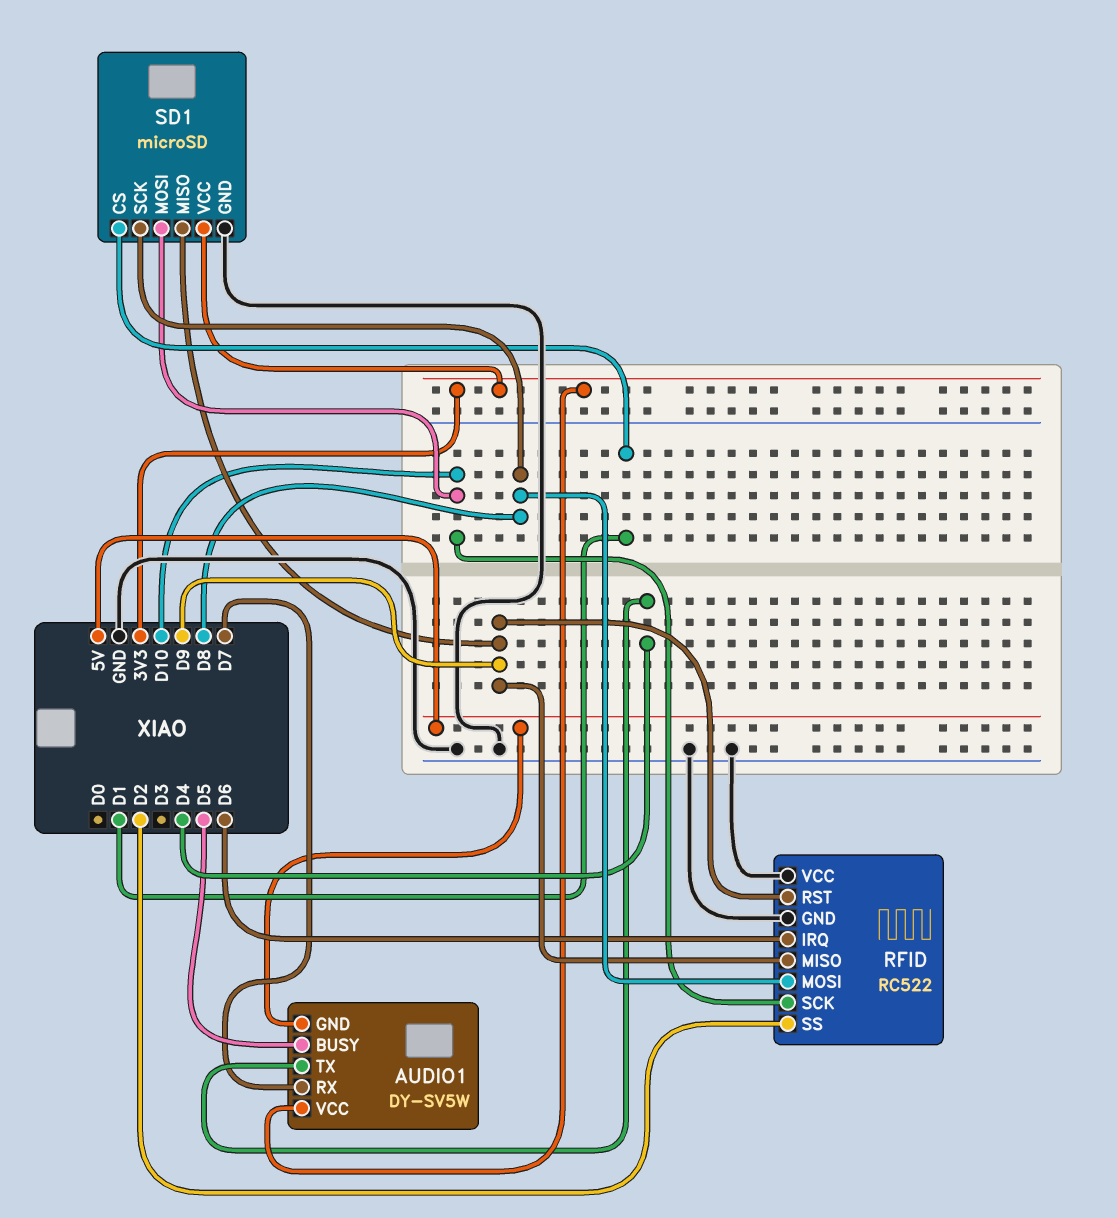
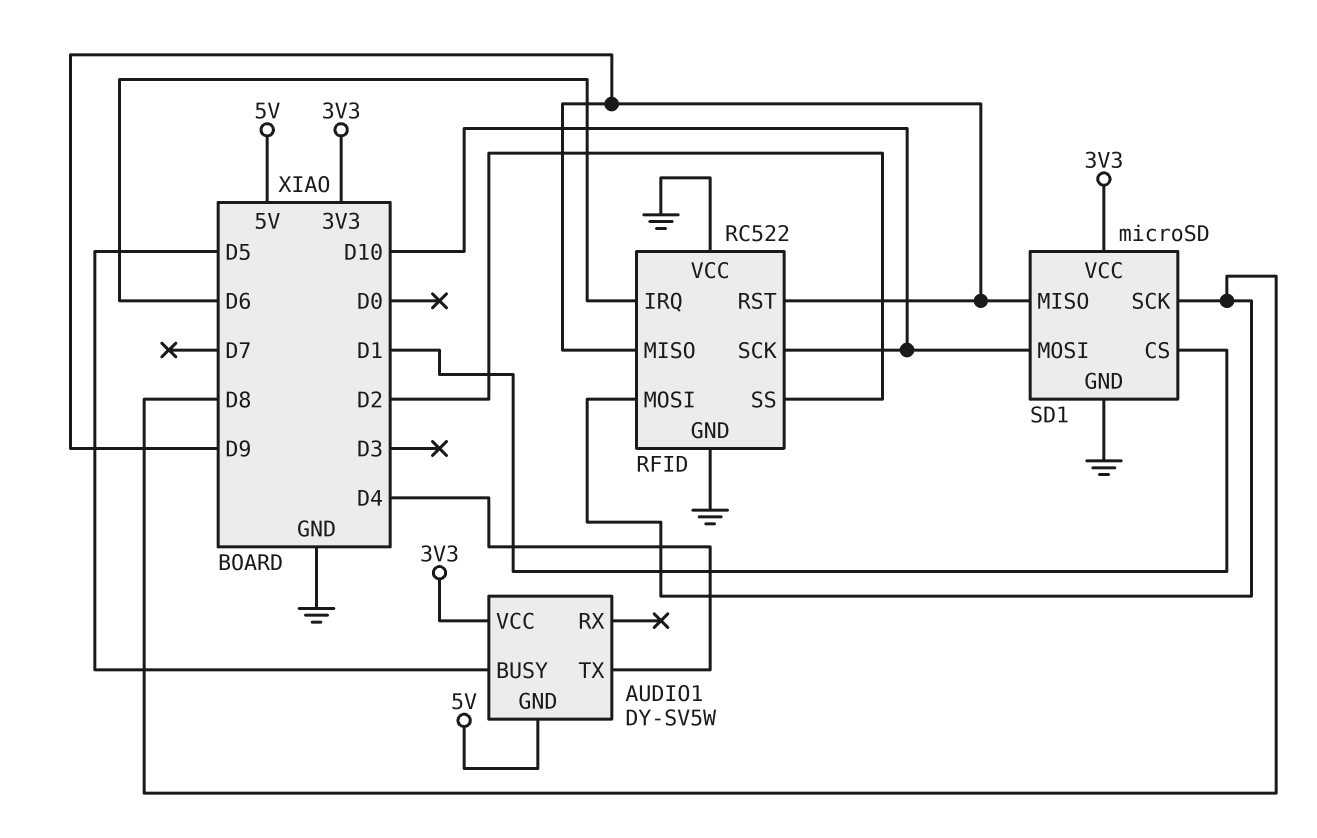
AUDIO1 pin RX: D7 -> none

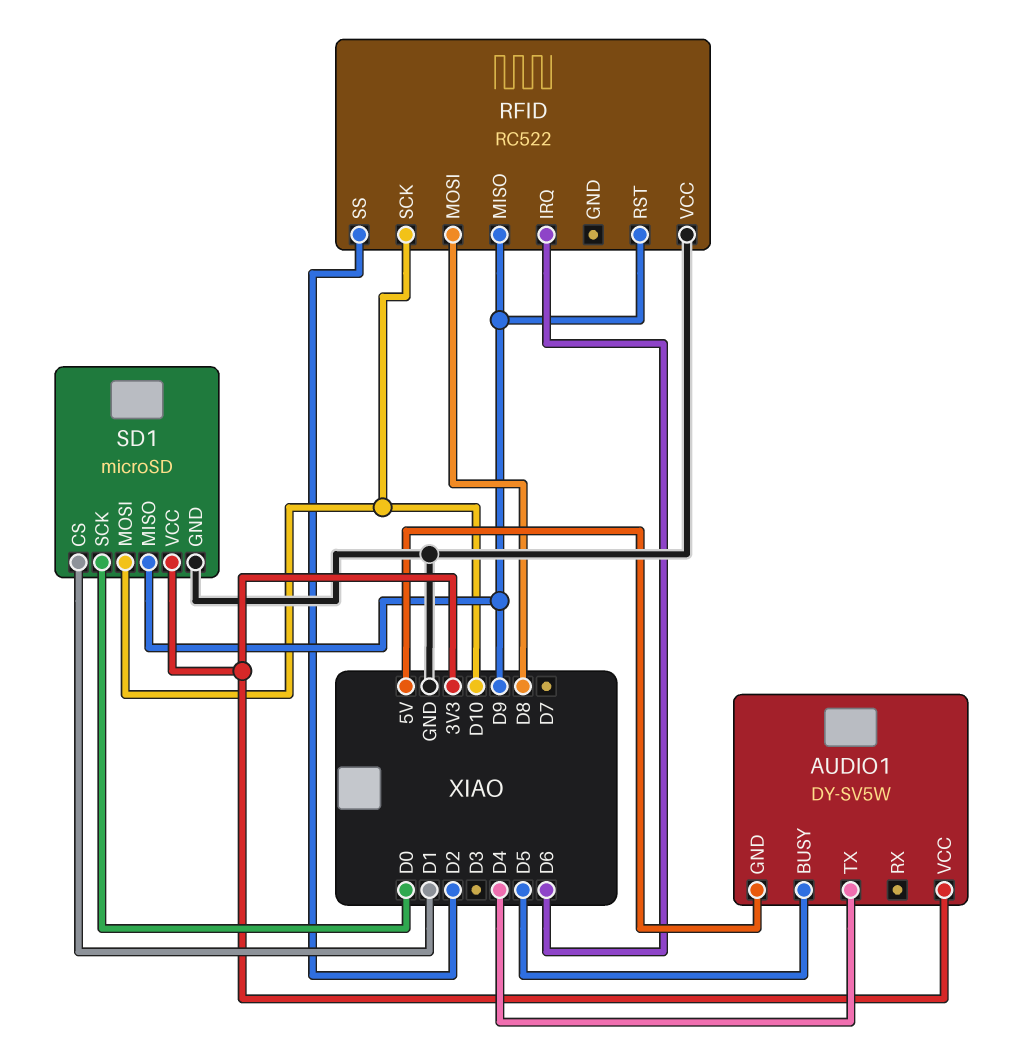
RFID pin GND: GND -> none
SD1 pin SCK: D8 -> D0

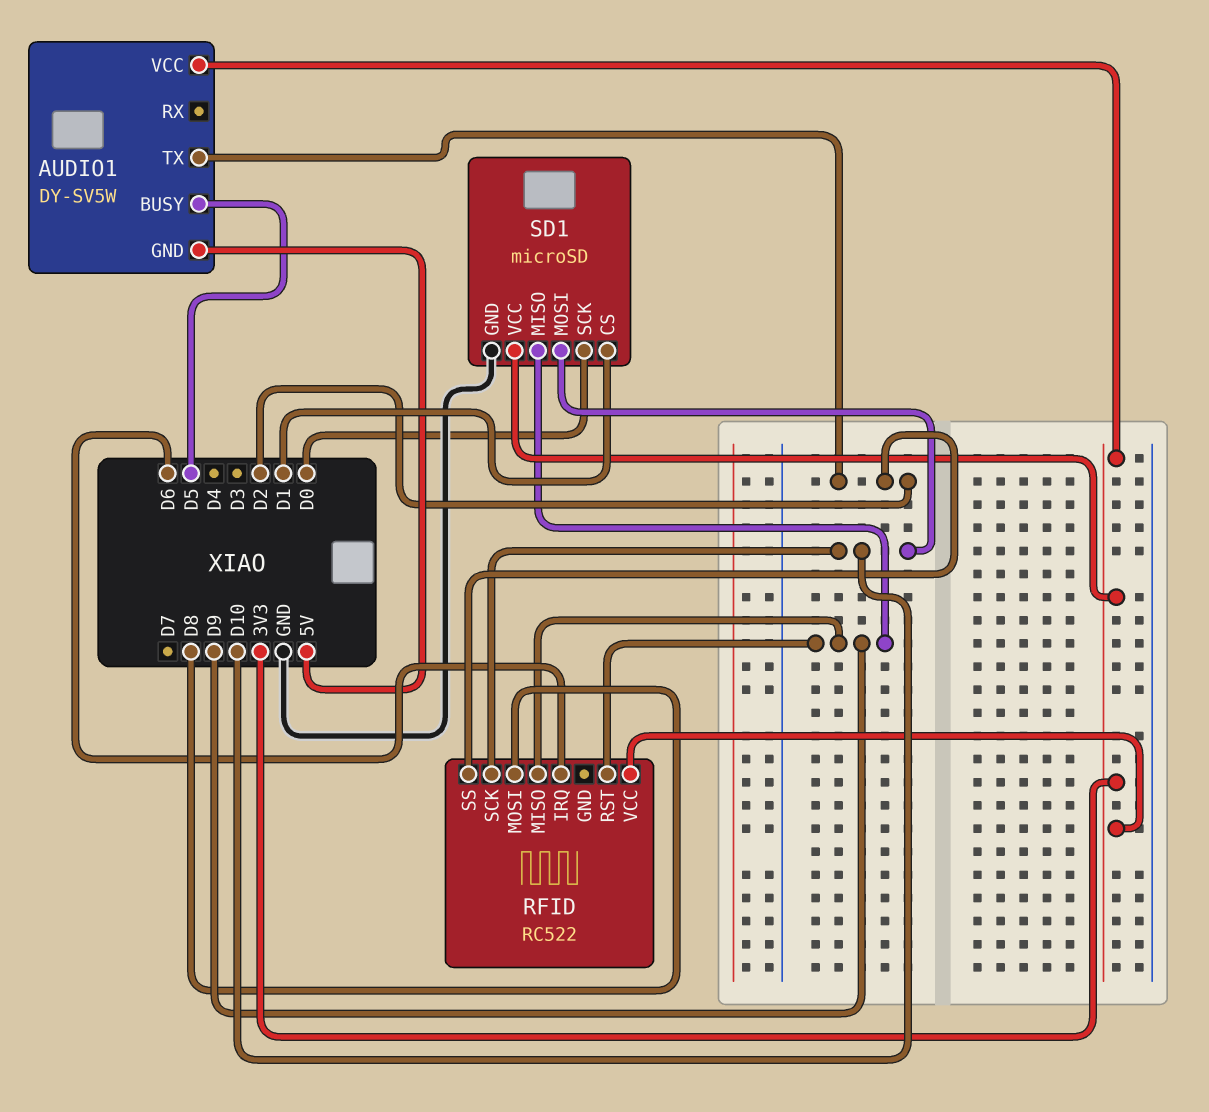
AUDIO1 pin TX: D4 -> D2
RFID pin VCC: GND -> 3V3

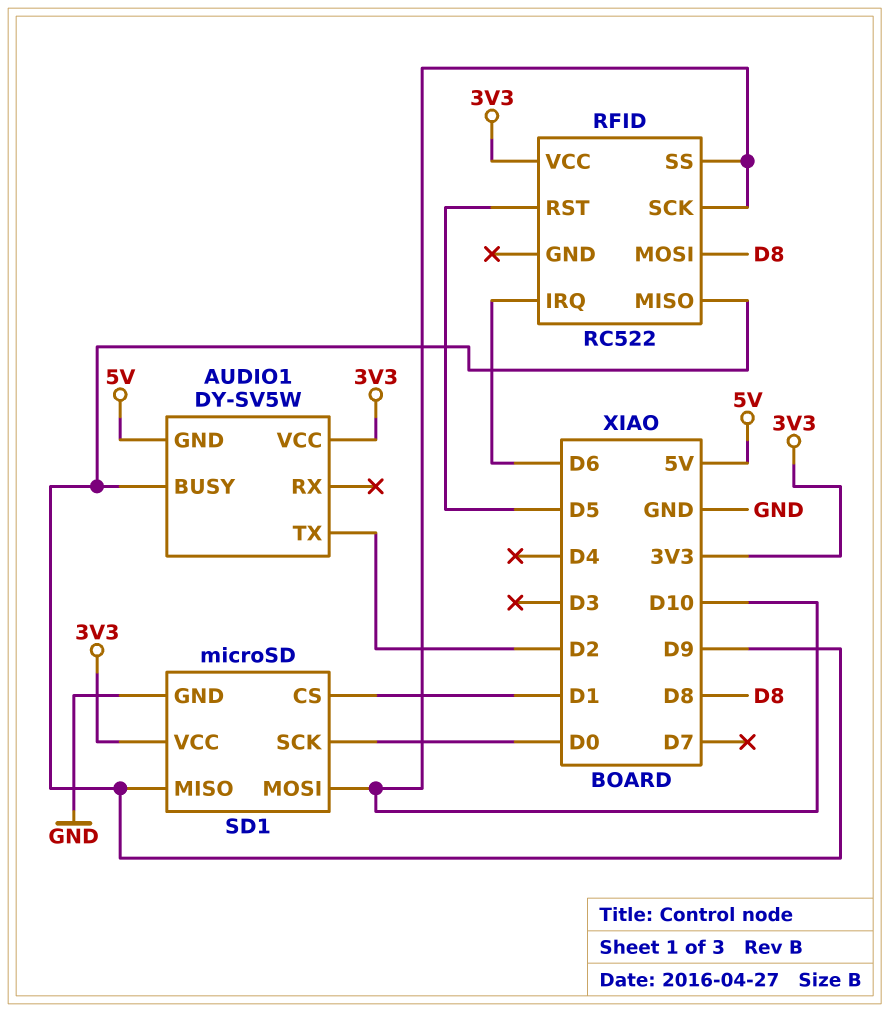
AUDIO1 pin BUSY: D5 -> D9
RFID pin RST: D9 -> D5
RFID pin SS: D2 -> D10

